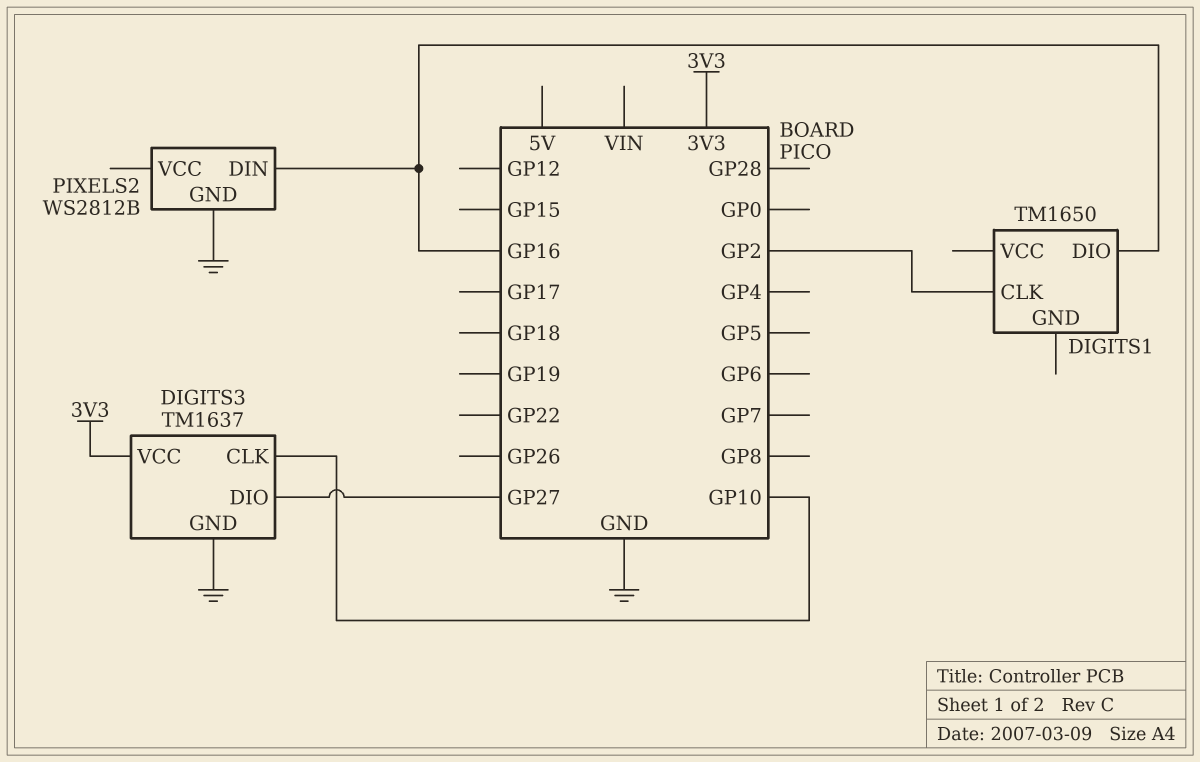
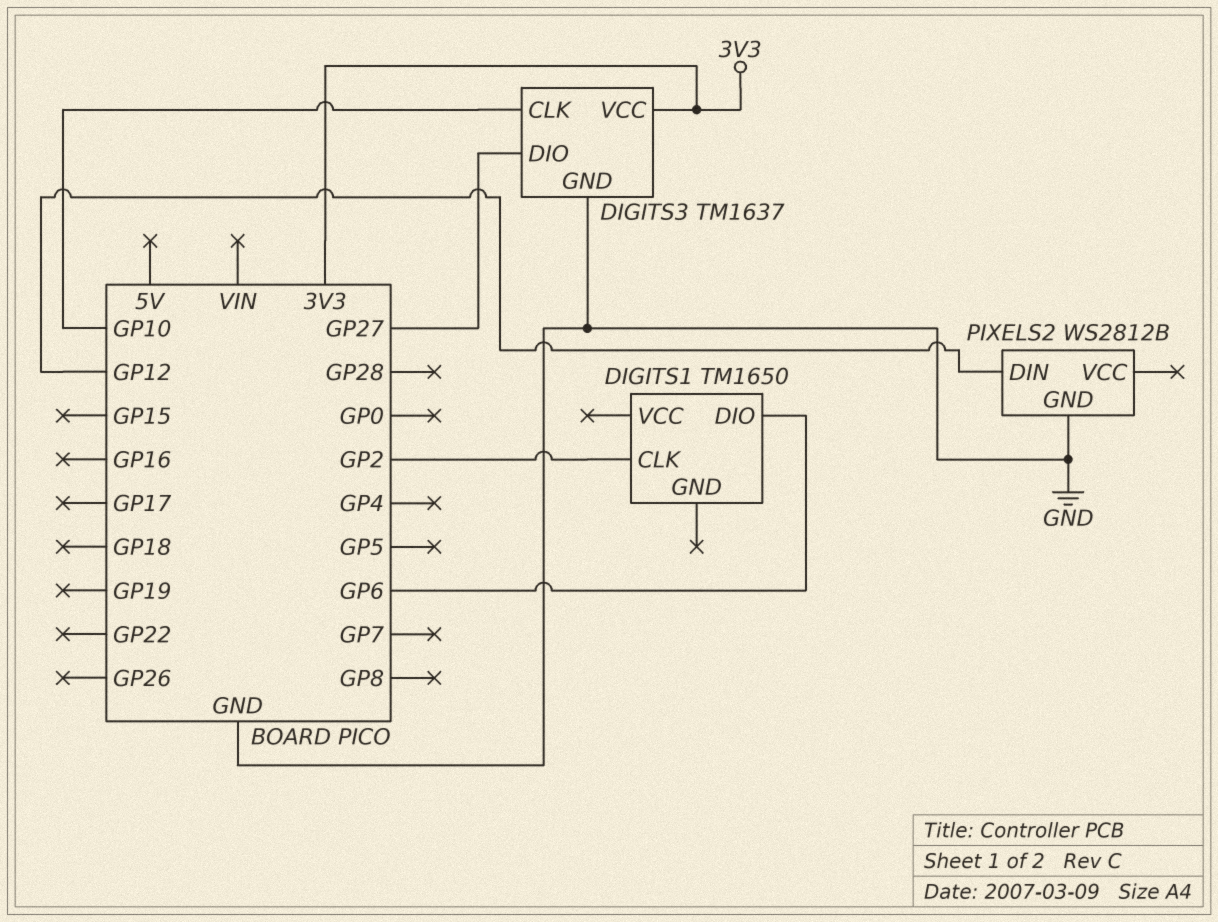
DIGITS1 pin DIO: GP16 -> GP6
PIXELS2 pin DIN: GP16 -> GP12

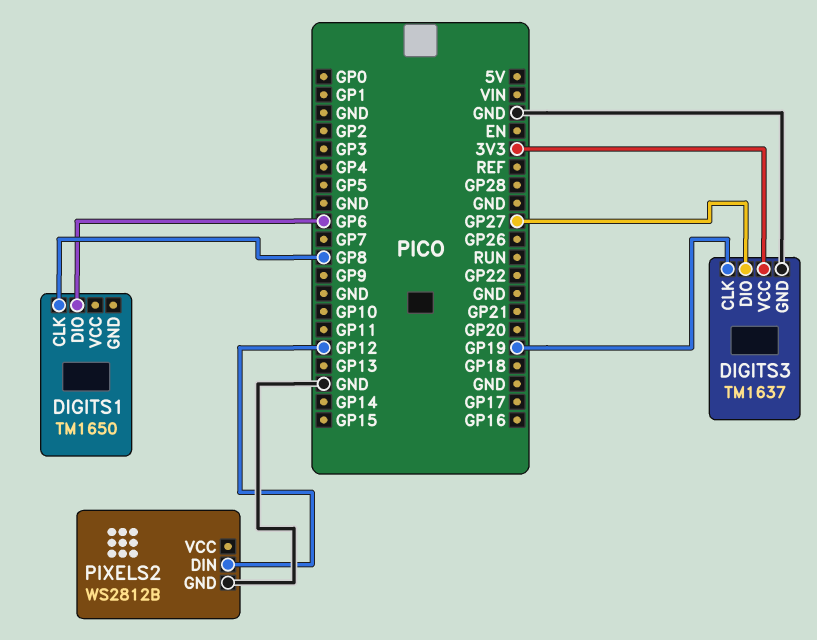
DIGITS1 pin CLK: GP2 -> GP8
DIGITS3 pin CLK: GP10 -> GP19

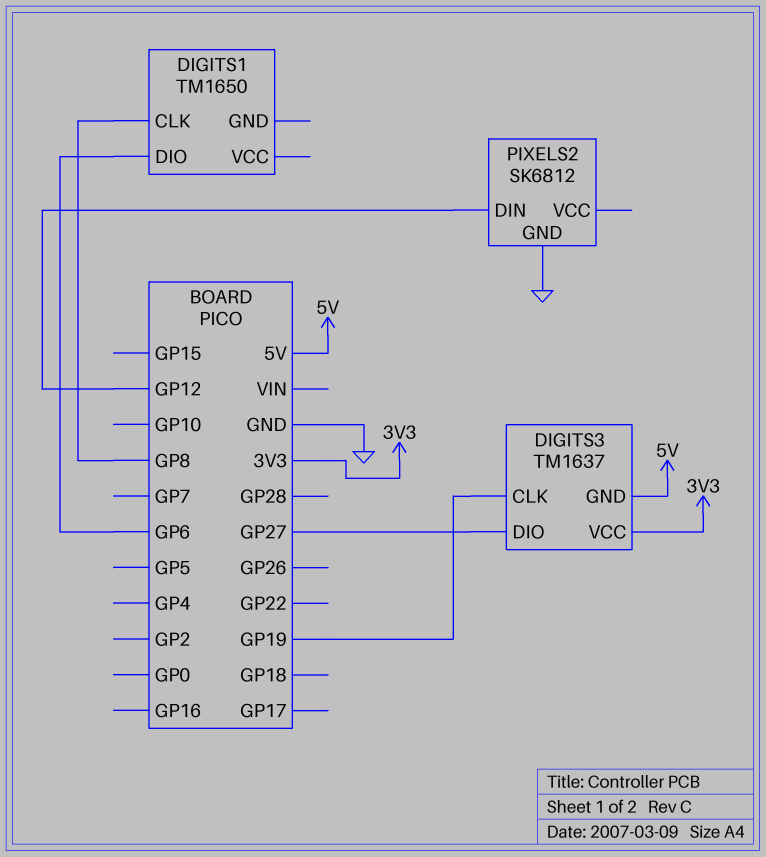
DIGITS3 pin GND: GND -> 5V
PIXELS2: WS2812B -> SK6812

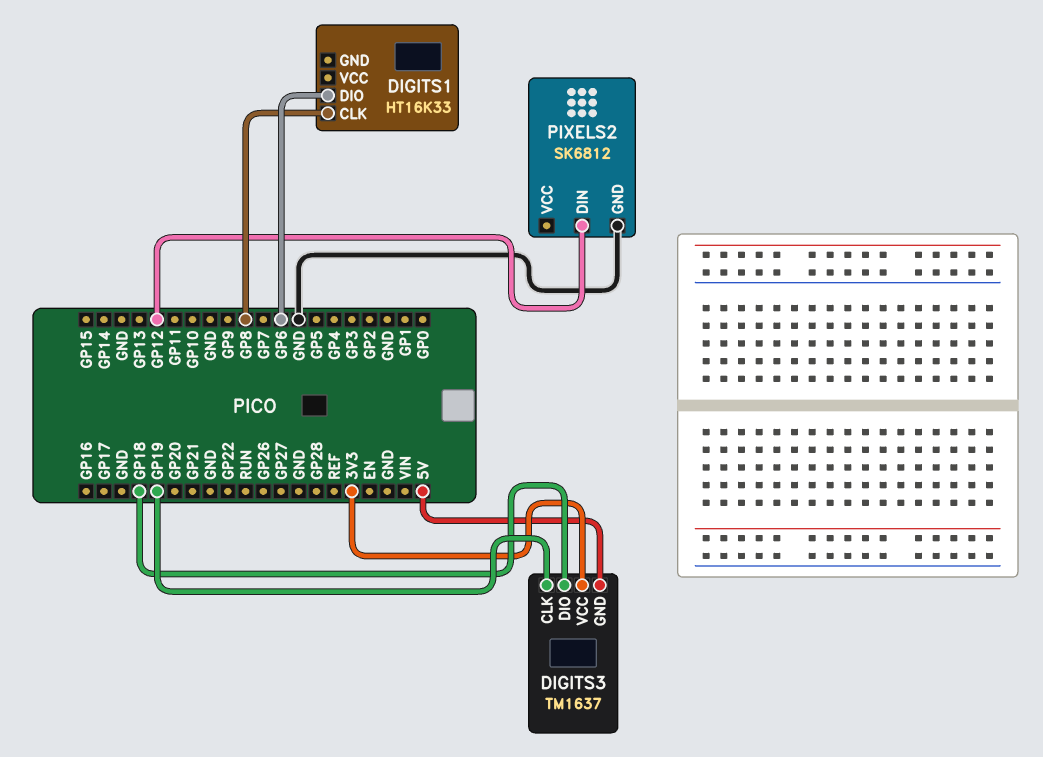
DIGITS1: TM1650 -> HT16K33
DIGITS3 pin DIO: GP27 -> GP18

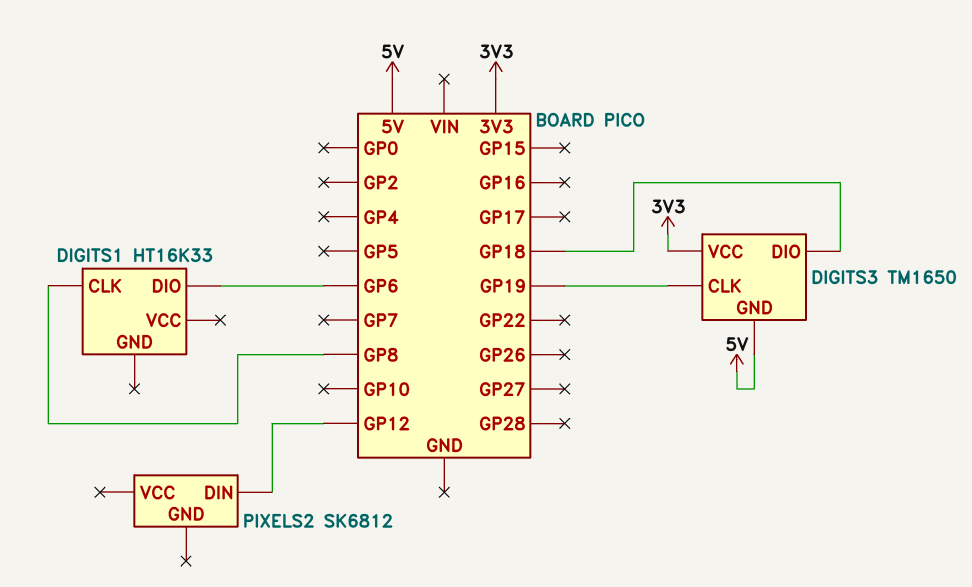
DIGITS3: TM1637 -> TM1650
PIXELS2 pin GND: GND -> none

